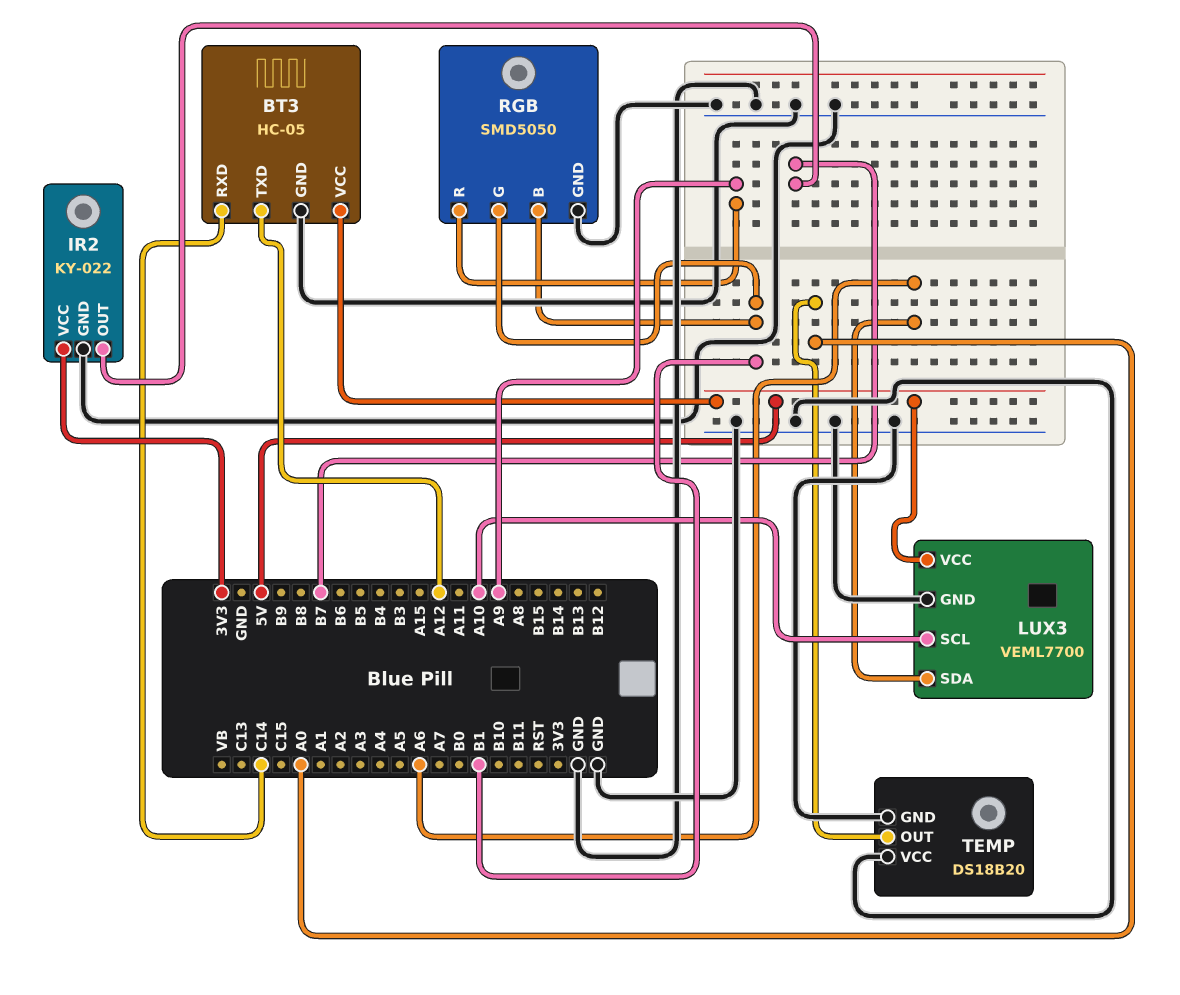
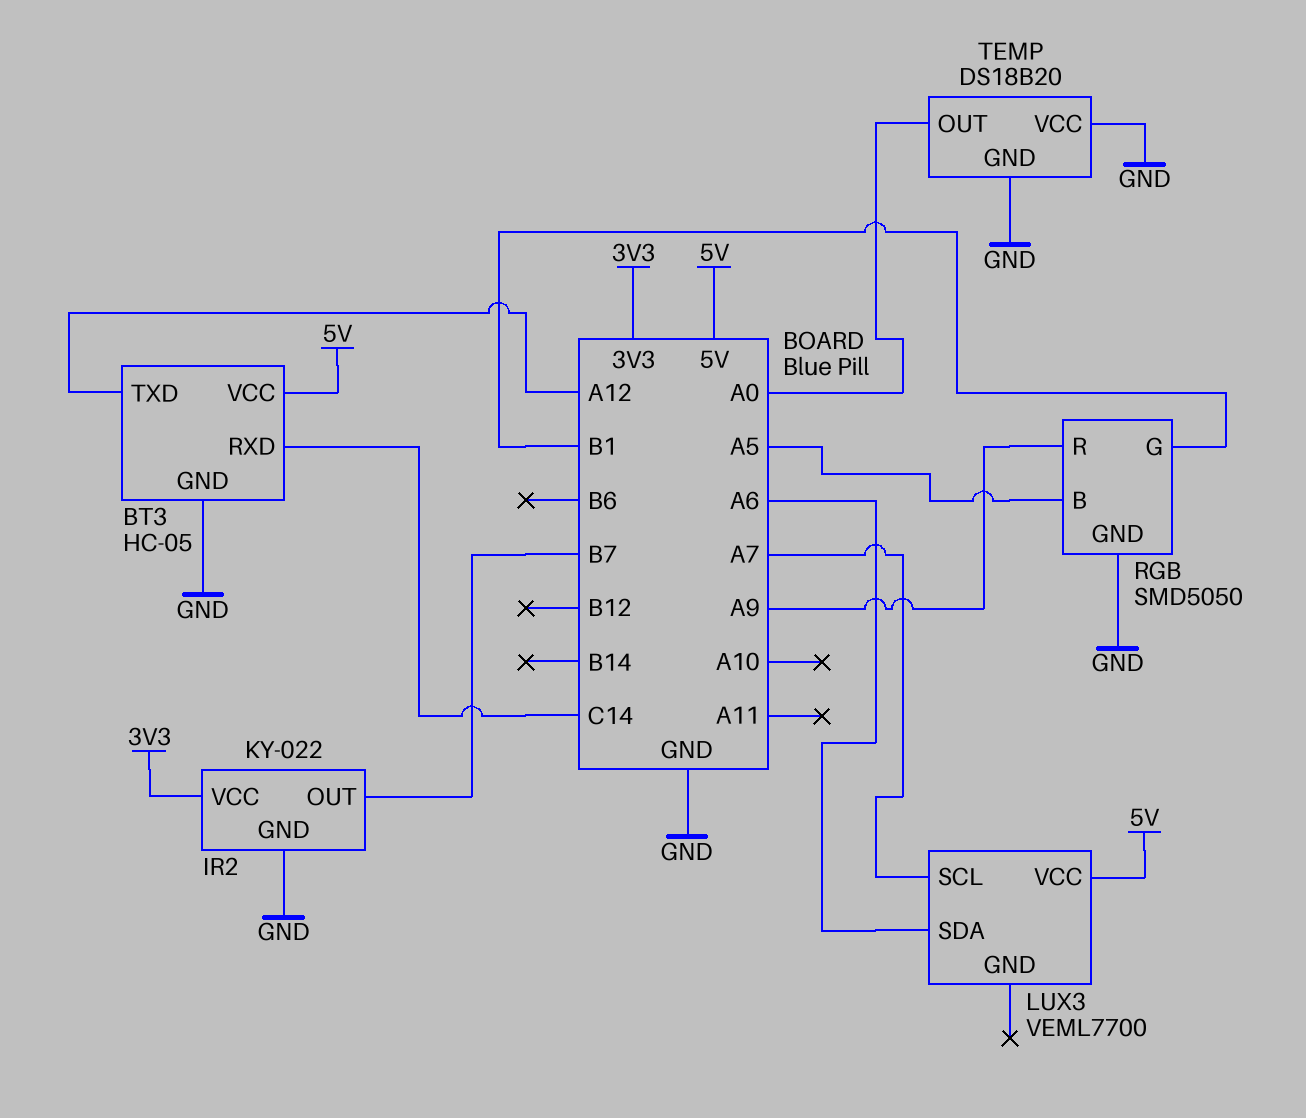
LUX3 pin GND: GND -> none
LUX3 pin SCL: A10 -> A7
RGB pin B: B1 -> A5

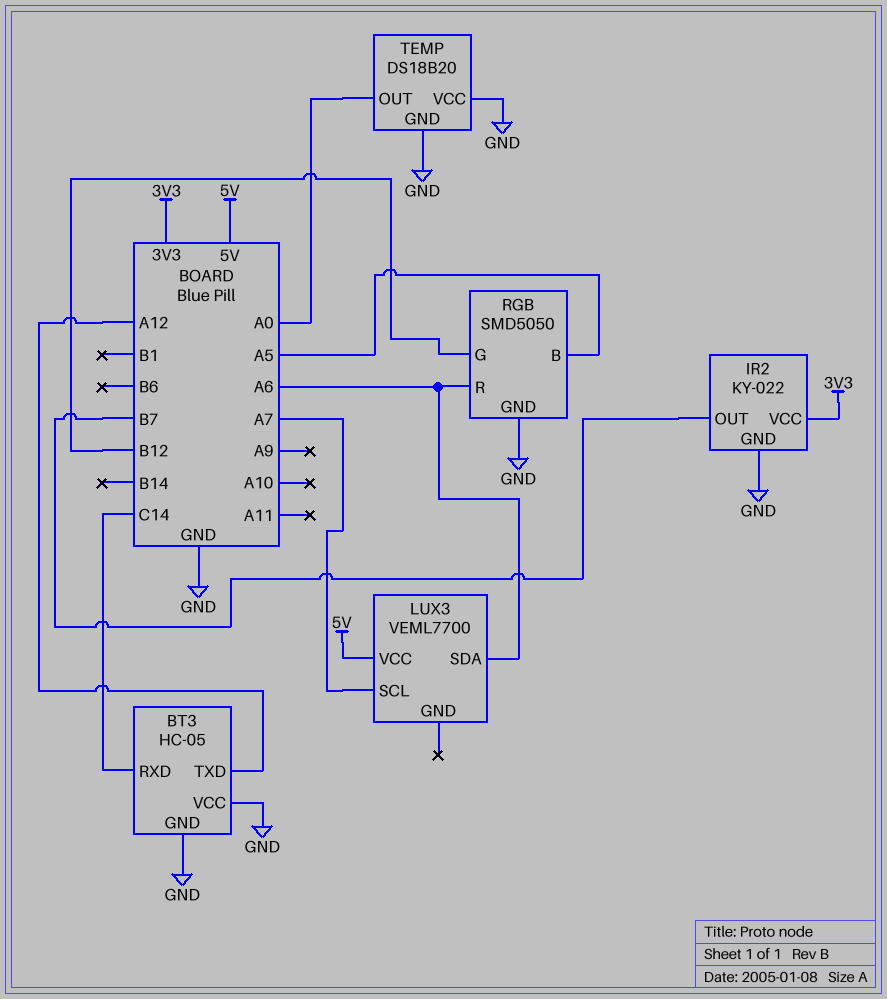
BT3 pin VCC: 5V -> GND
RGB pin G: B1 -> B12
RGB pin R: A9 -> A6

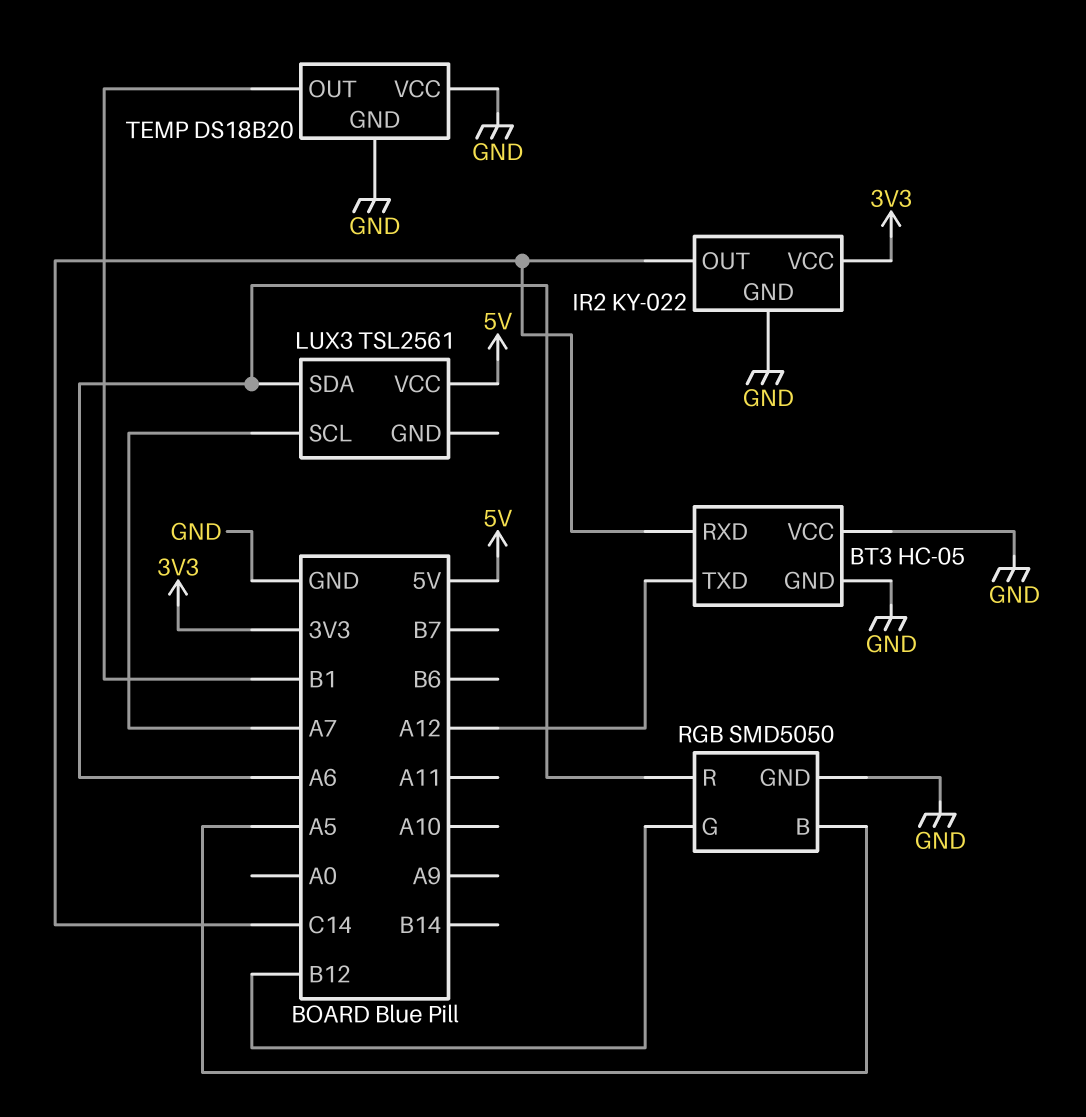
IR2 pin OUT: B7 -> C14
LUX3: VEML7700 -> TSL2561
TEMP pin OUT: A0 -> B1

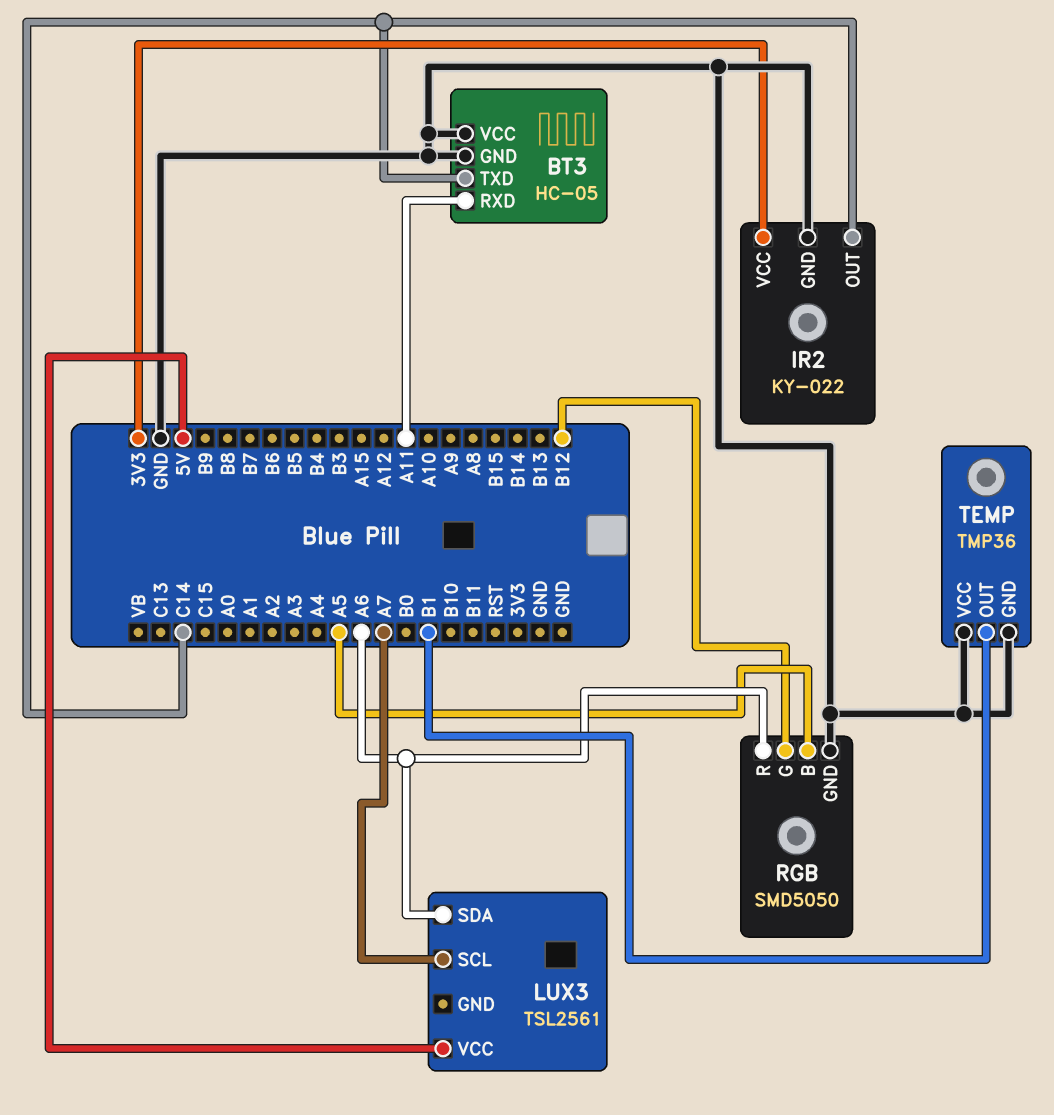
BT3 pin RXD: C14 -> A11
BT3 pin TXD: A12 -> C14
TEMP: DS18B20 -> TMP36

